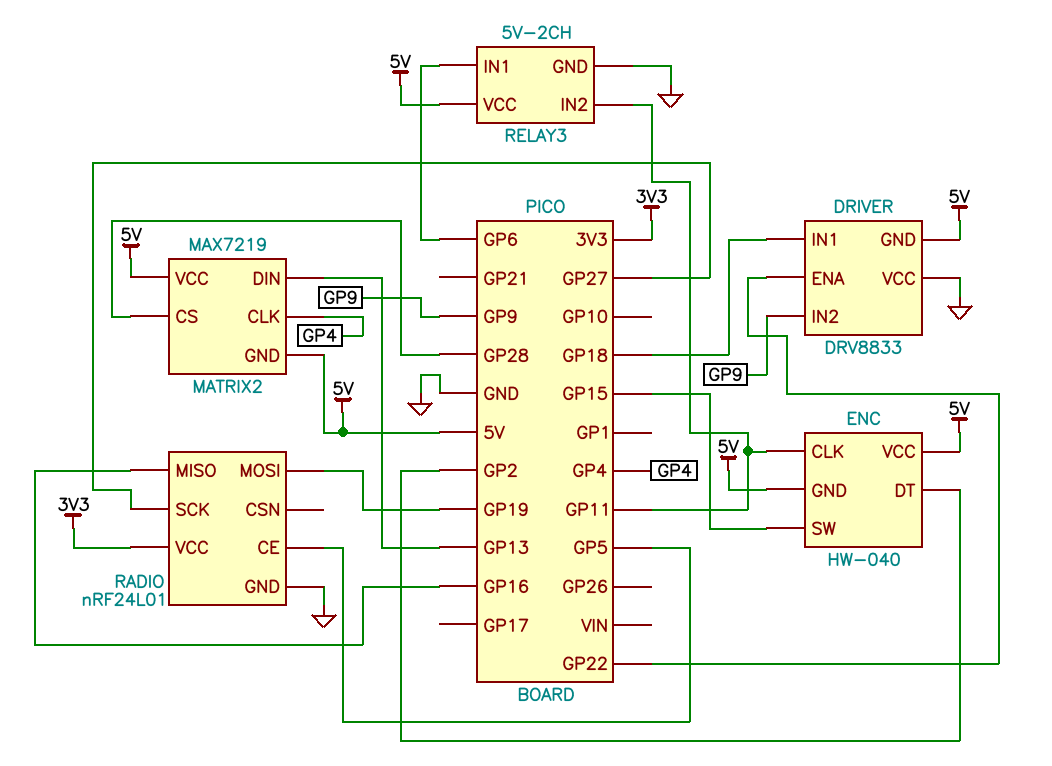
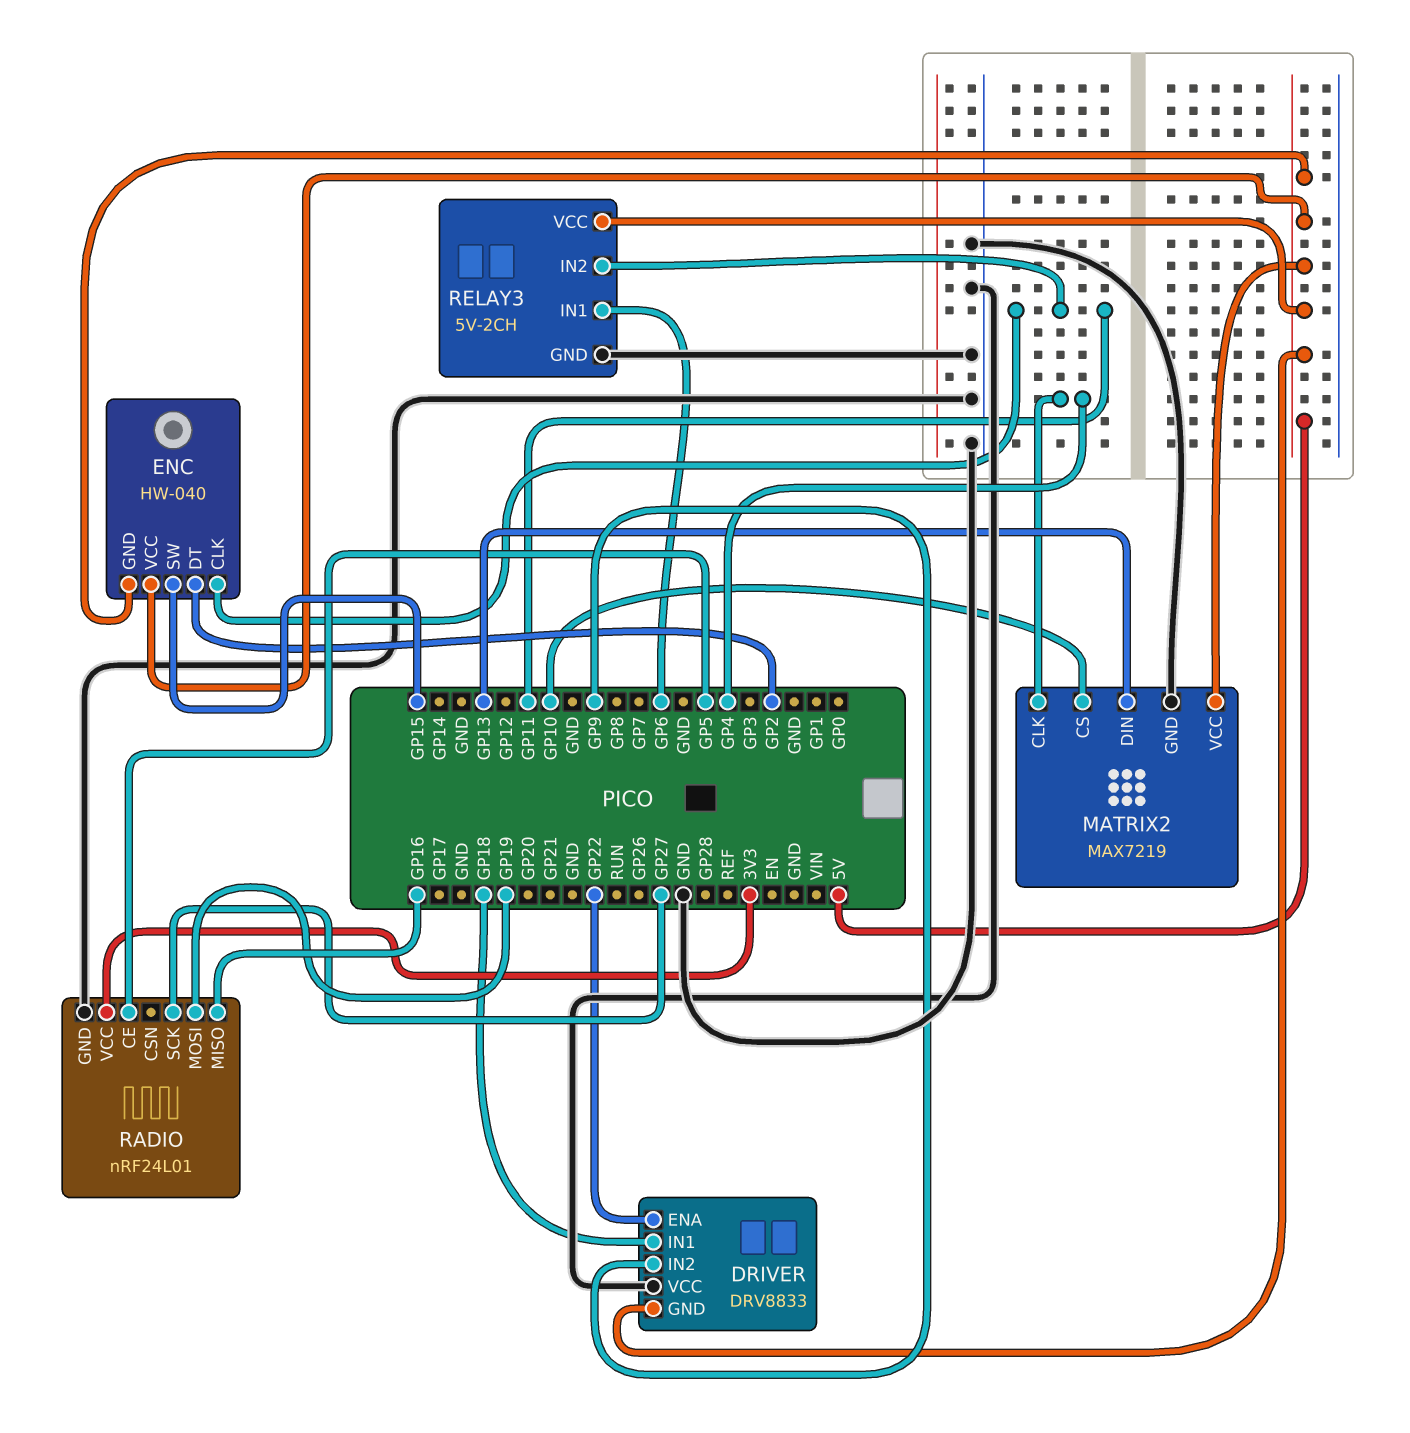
MATRIX2 pin CS: GP28 -> GP10
MATRIX2 pin GND: 5V -> GND

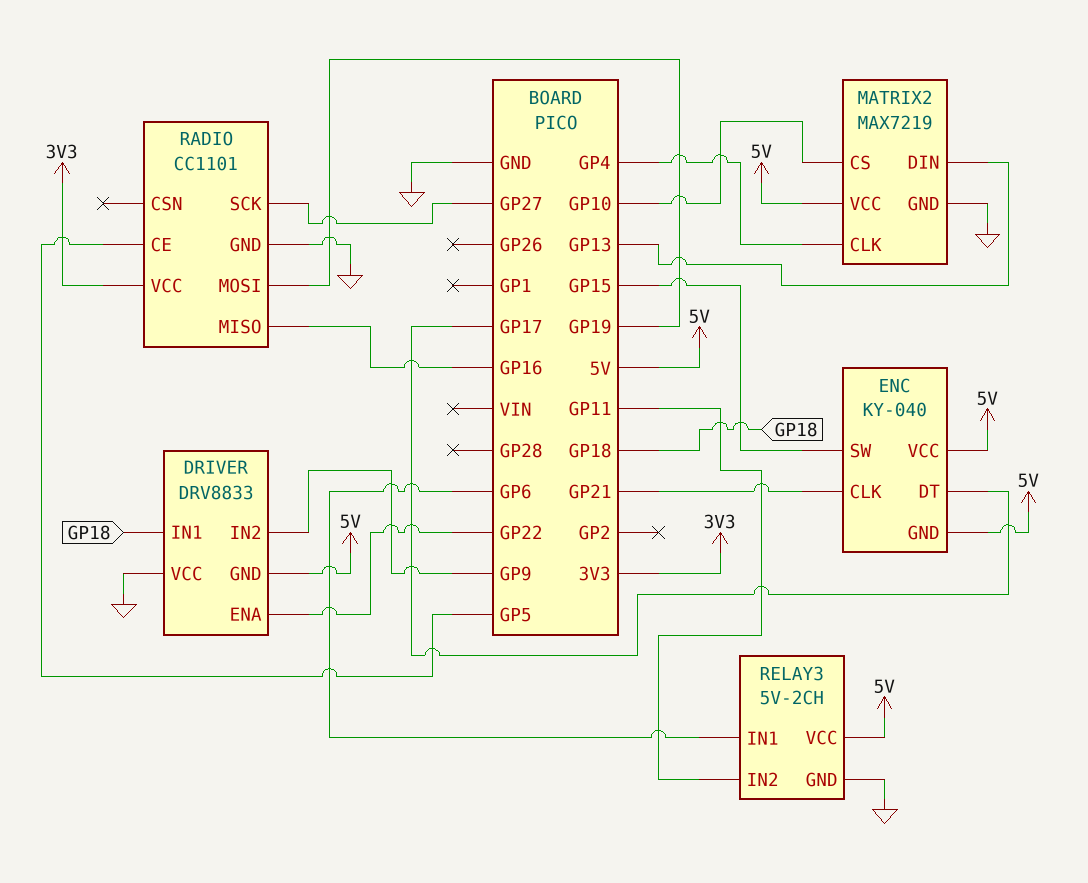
ENC: HW-040 -> KY-040
ENC pin CLK: GP11 -> GP21
ENC pin DT: GP2 -> GP17
RADIO: nRF24L01 -> CC1101

